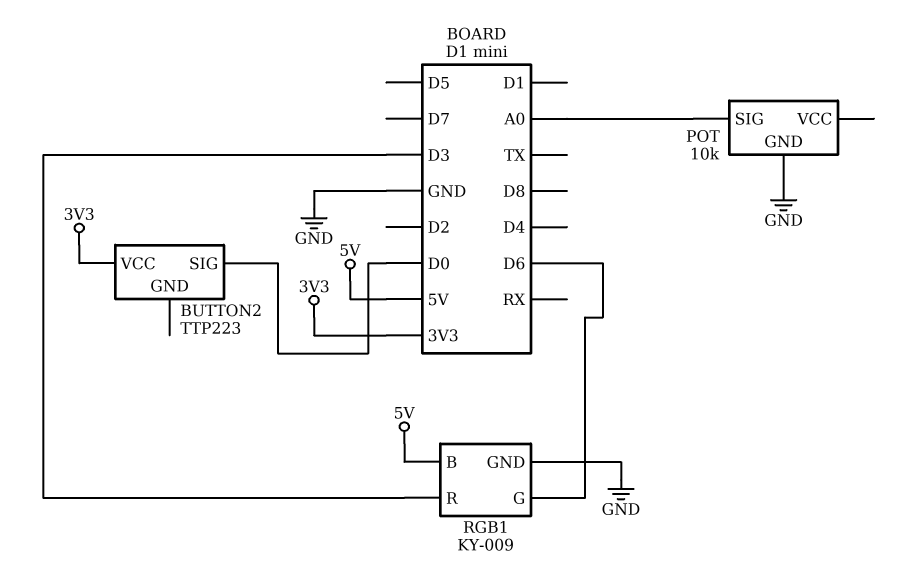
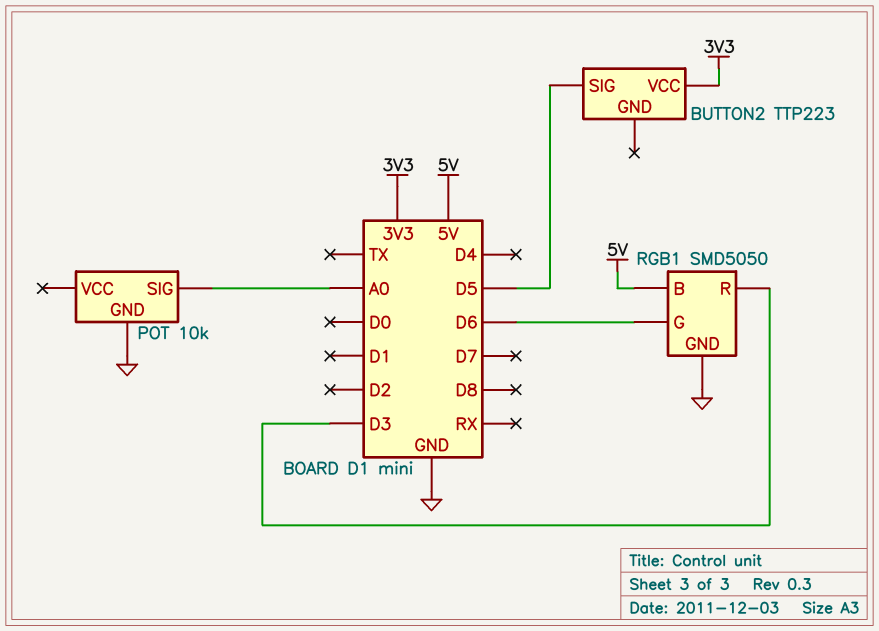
BUTTON2 pin SIG: D0 -> D5
RGB1: KY-009 -> SMD5050

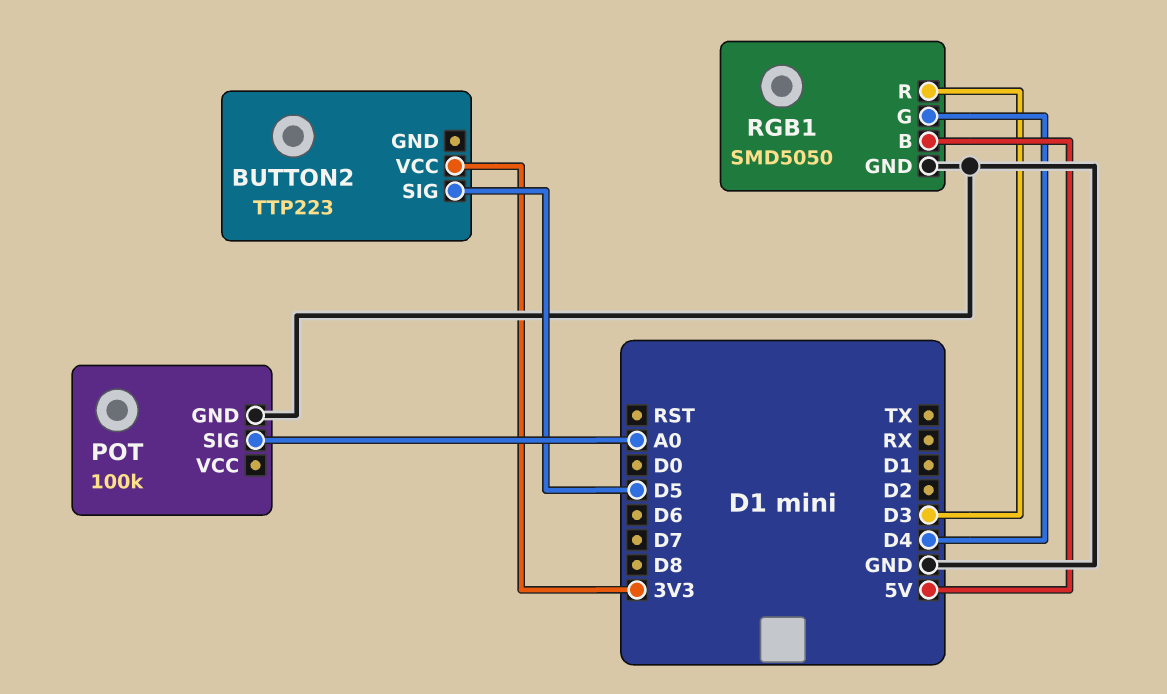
POT: 10k -> 100k
RGB1 pin G: D6 -> D4

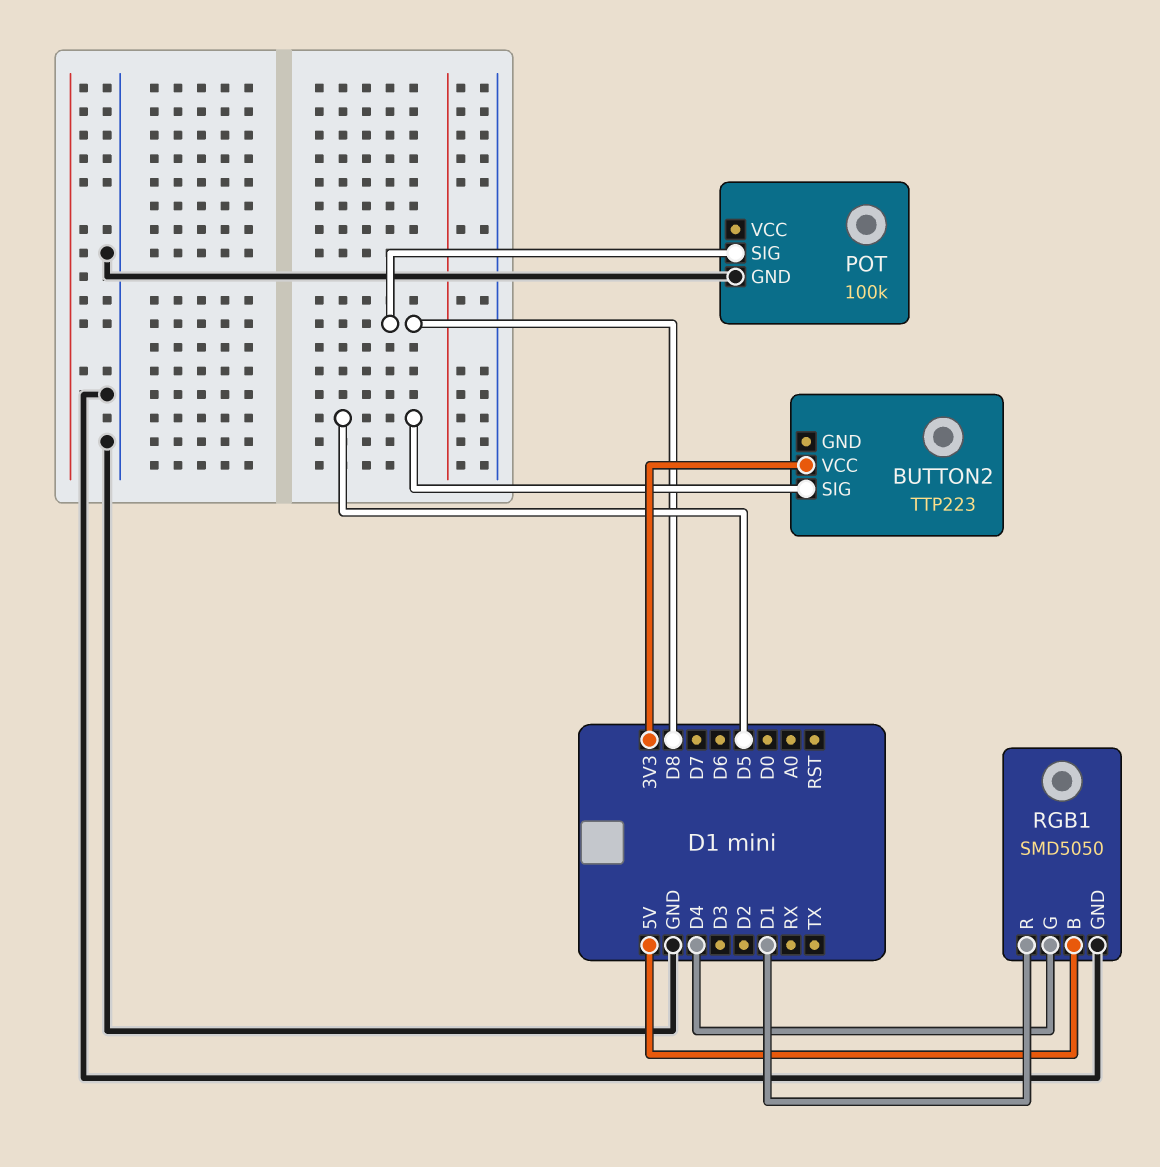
POT pin SIG: A0 -> D8
RGB1 pin R: D3 -> D1

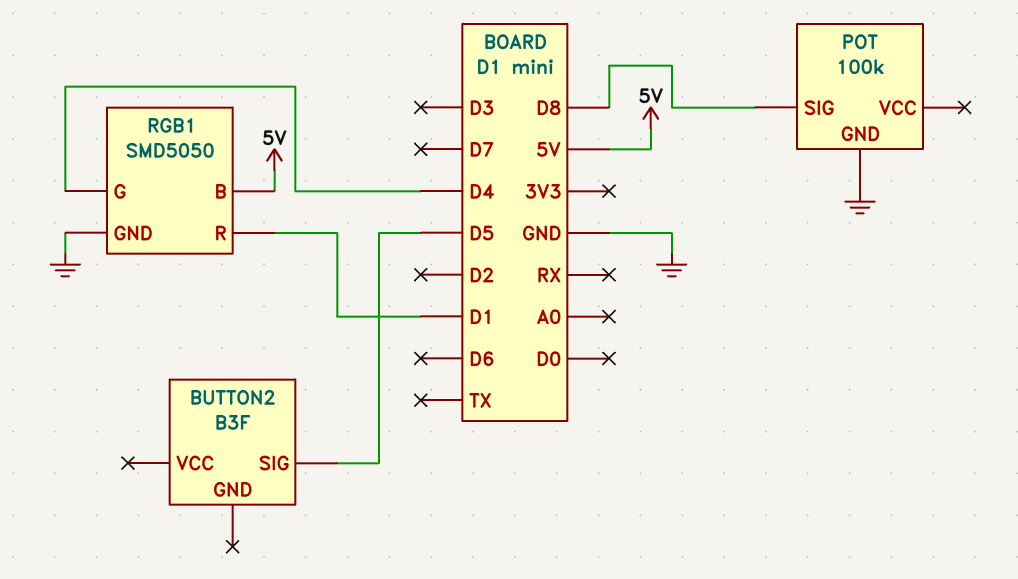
BUTTON2: TTP223 -> B3F
BUTTON2 pin VCC: 3V3 -> none

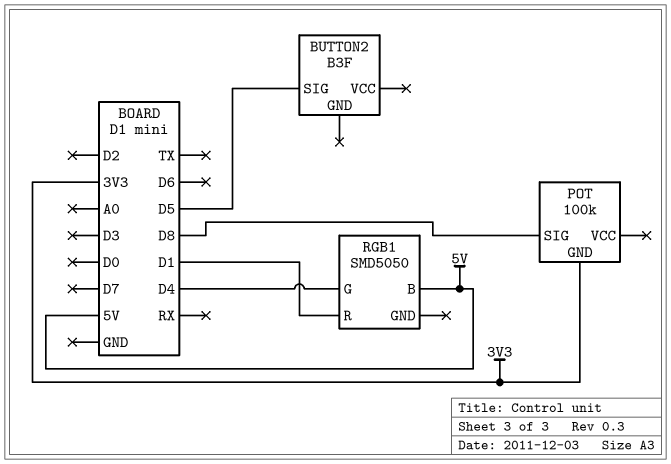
POT pin GND: GND -> 3V3
RGB1 pin GND: GND -> none

